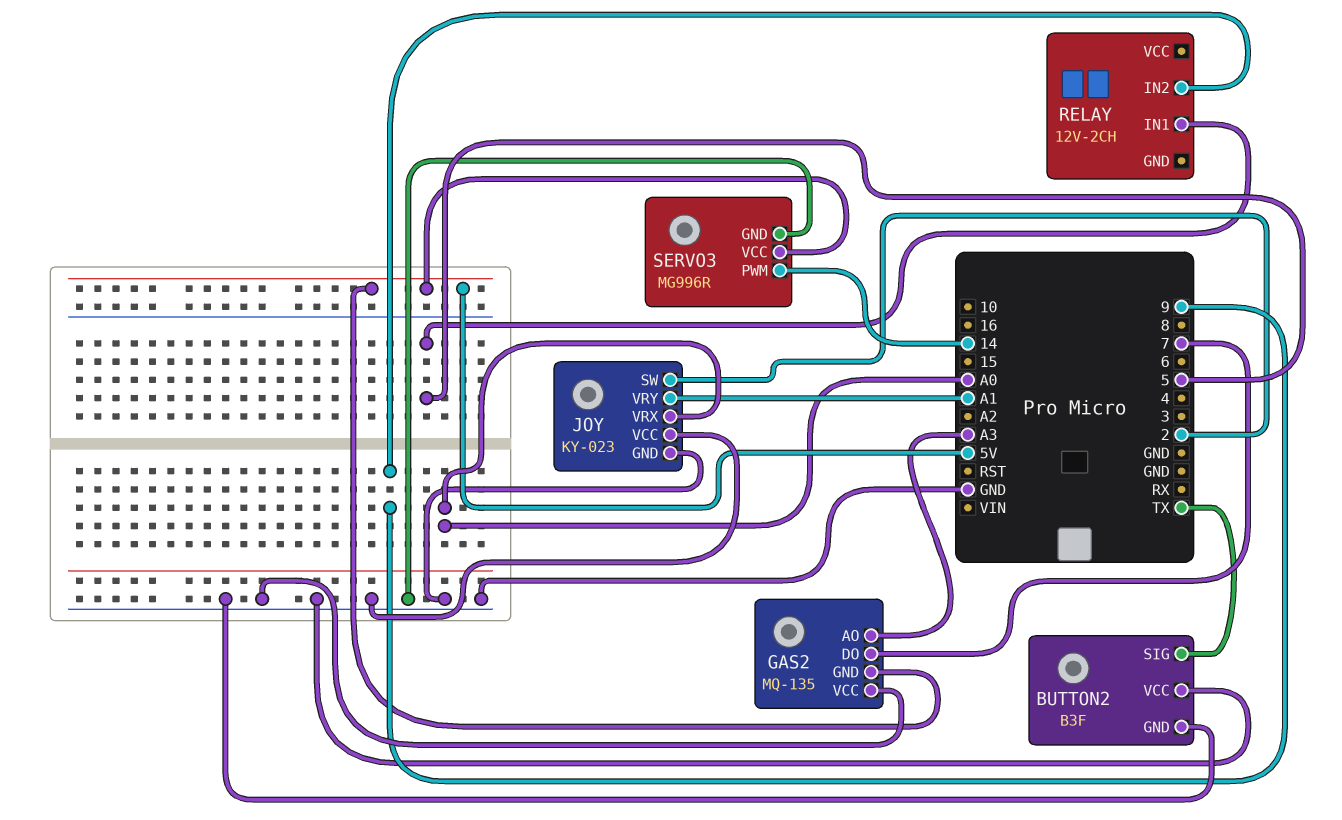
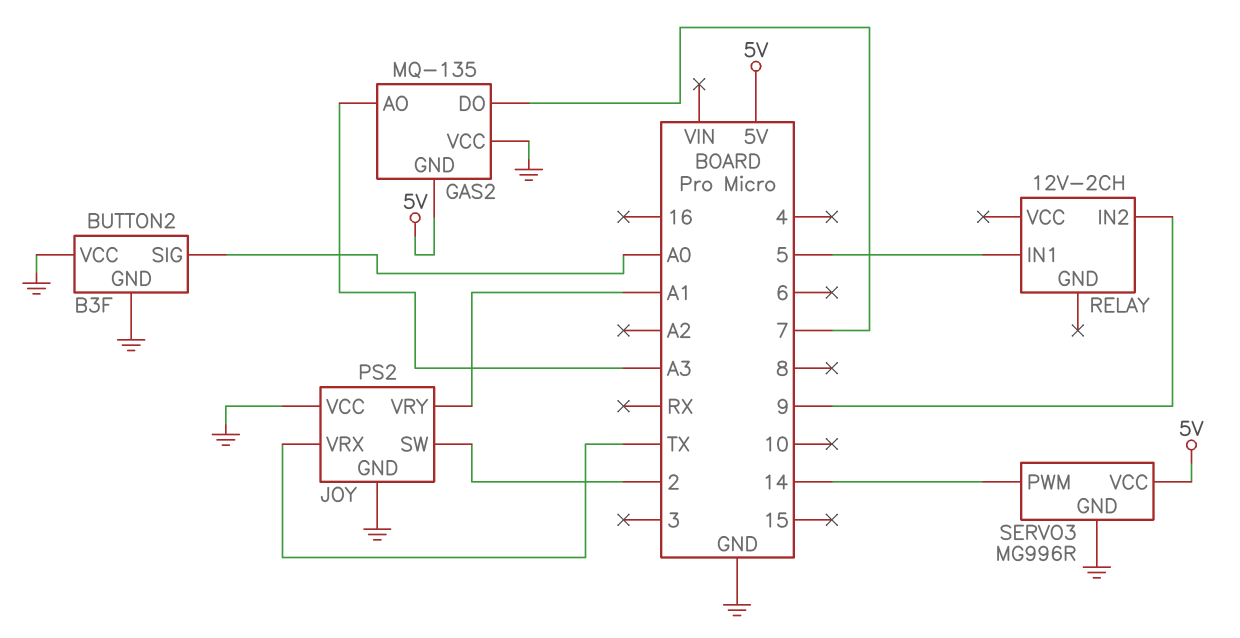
BUTTON2 pin SIG: TX -> A0
JOY: KY-023 -> PS2
JOY pin VRX: A0 -> TX

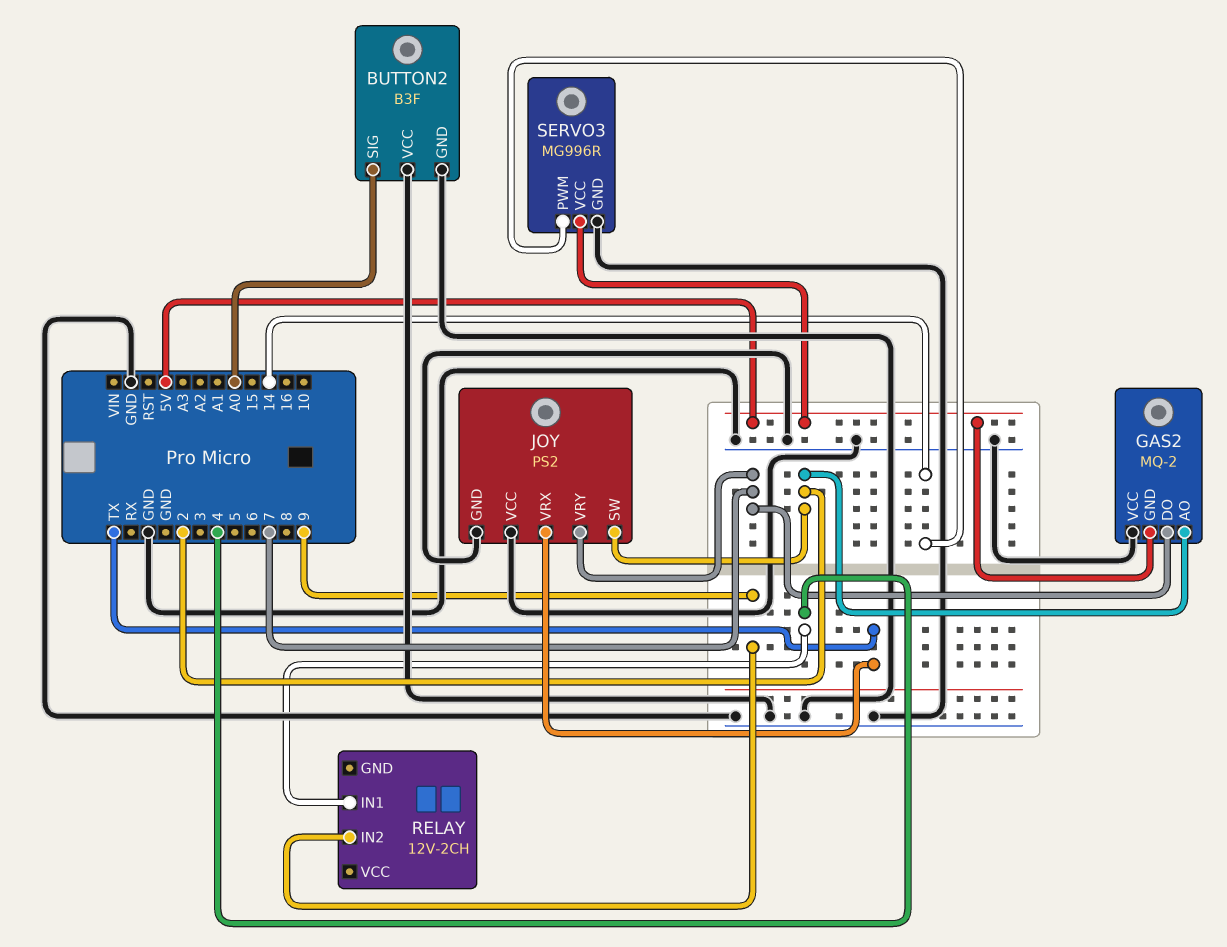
GAS2: MQ-135 -> MQ-2
GAS2 pin AO: A3 -> 2
JOY pin VRY: A1 -> 7
RELAY pin IN1: 5 -> 4

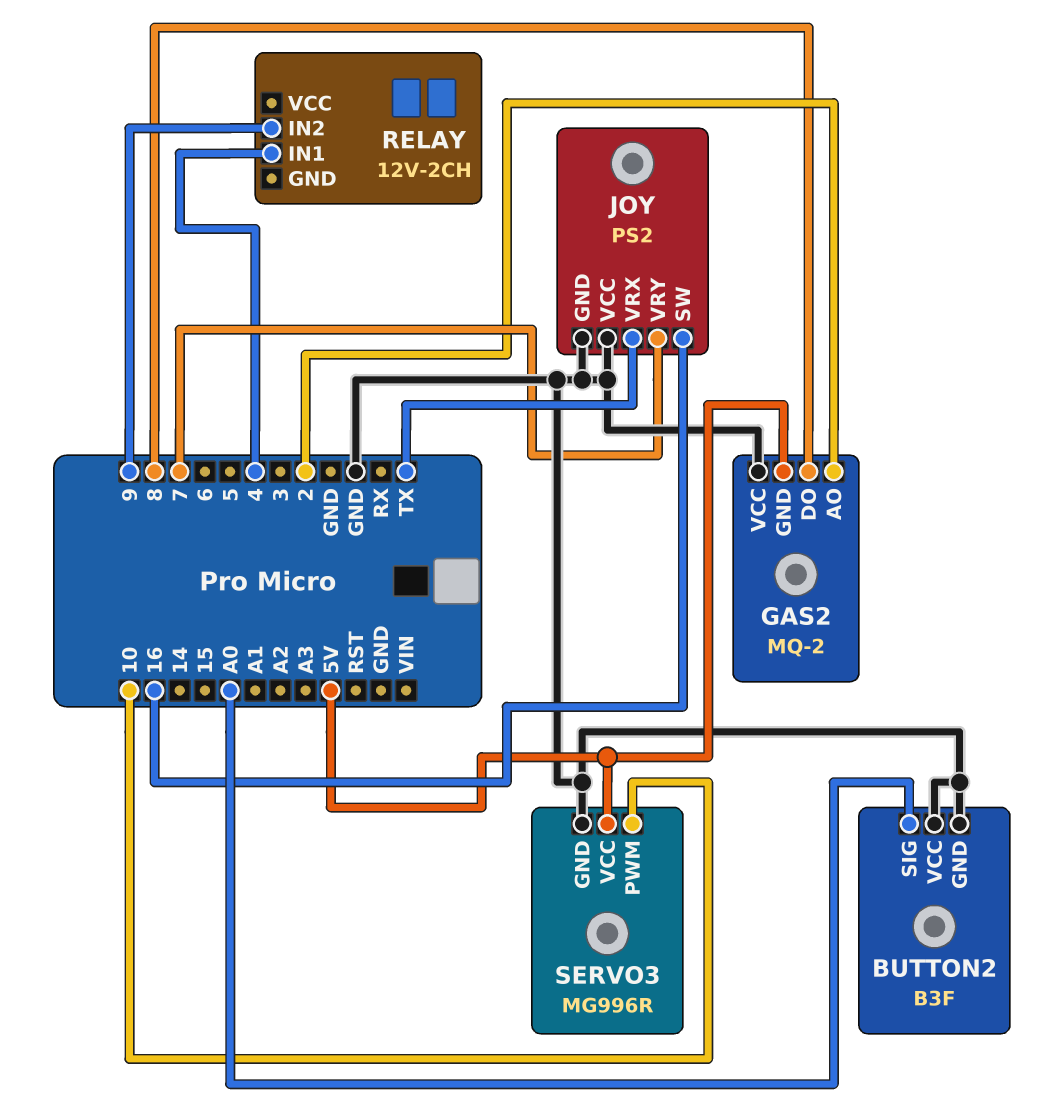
GAS2 pin DO: 7 -> 8
JOY pin SW: 2 -> 16
SERVO3 pin PWM: 14 -> 10

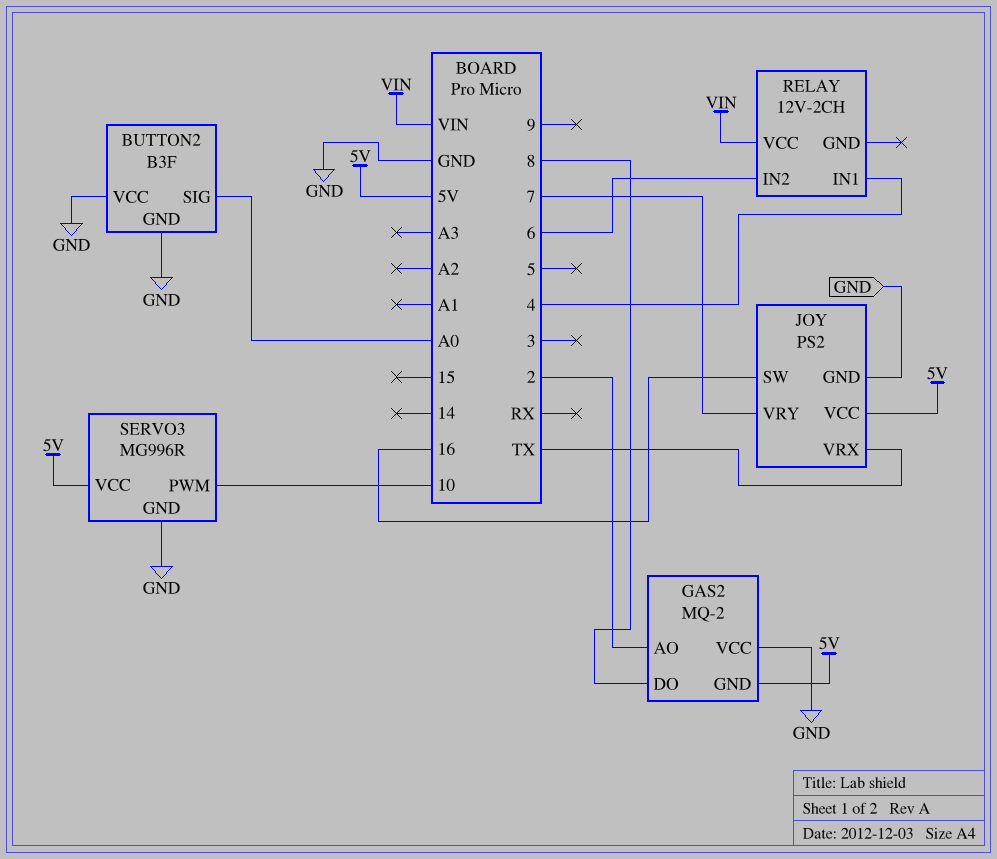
JOY pin VCC: GND -> 5V
RELAY pin IN2: 9 -> 6
RELAY pin VCC: none -> VIN

